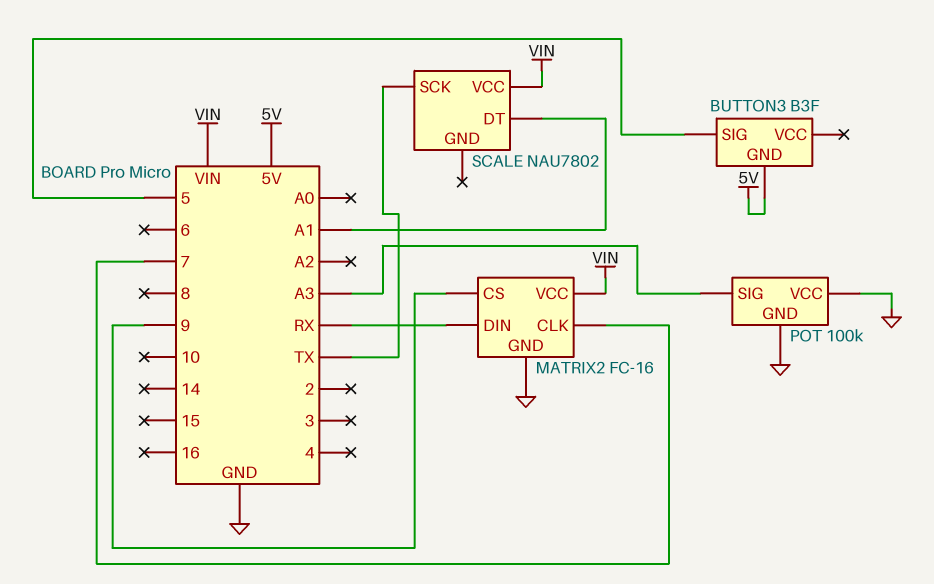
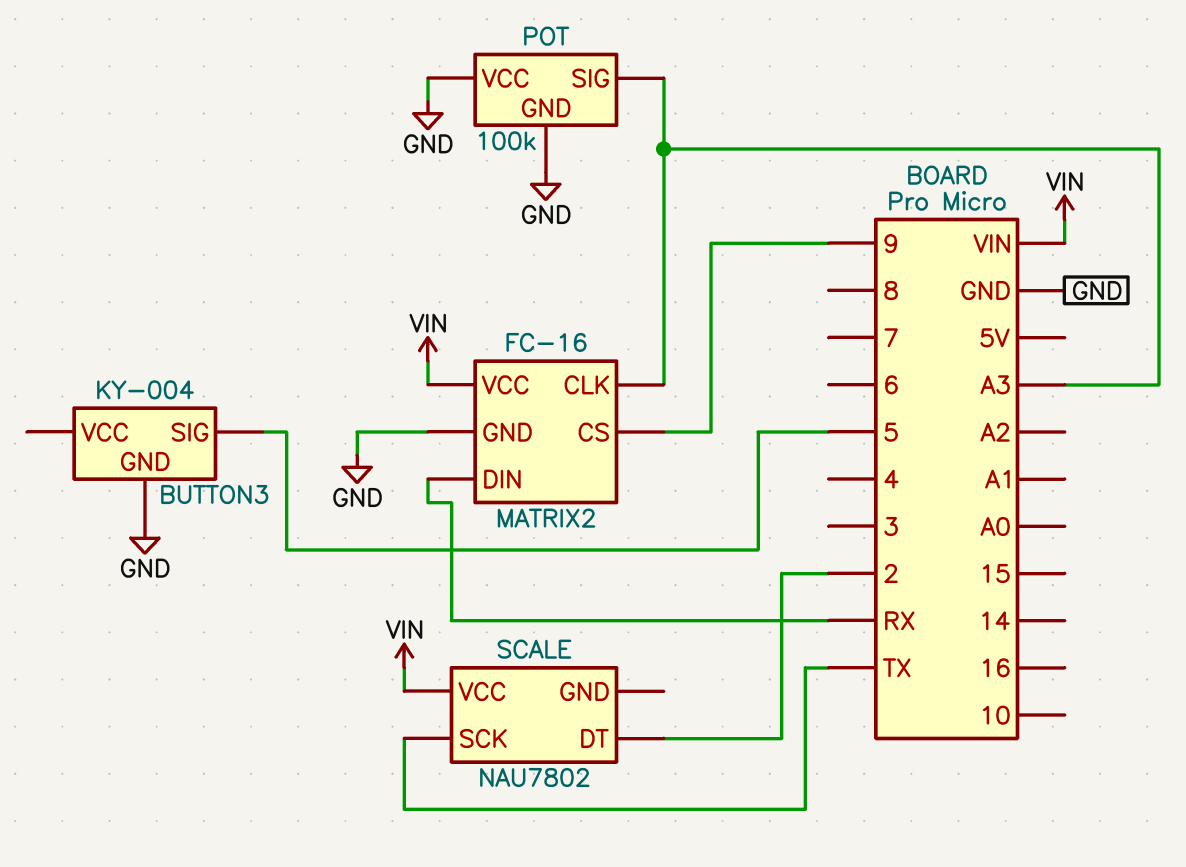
BUTTON3: B3F -> KY-004
BUTTON3 pin GND: 5V -> GND
MATRIX2 pin CLK: 7 -> A3
SCALE pin DT: A1 -> 2

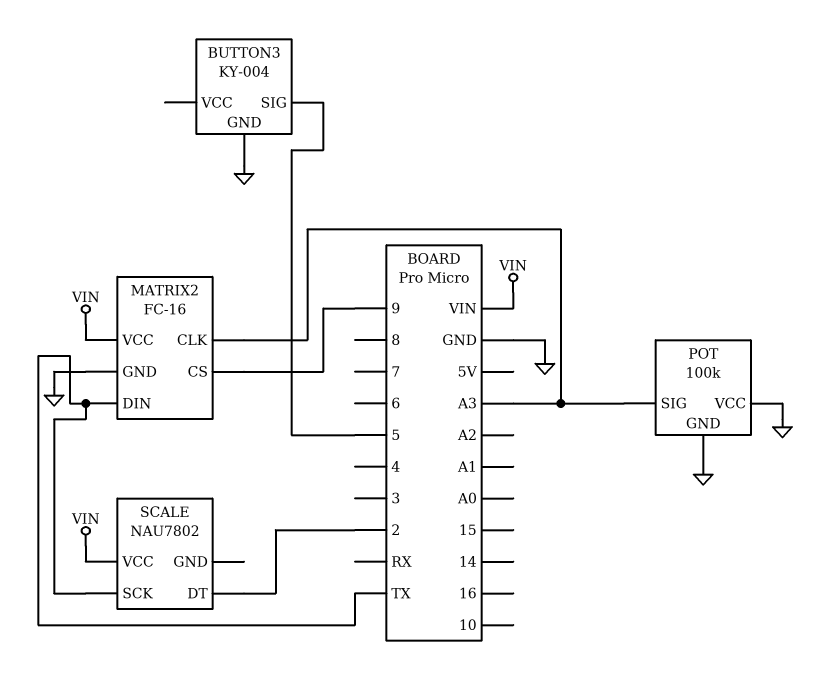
MATRIX2 pin DIN: RX -> TX

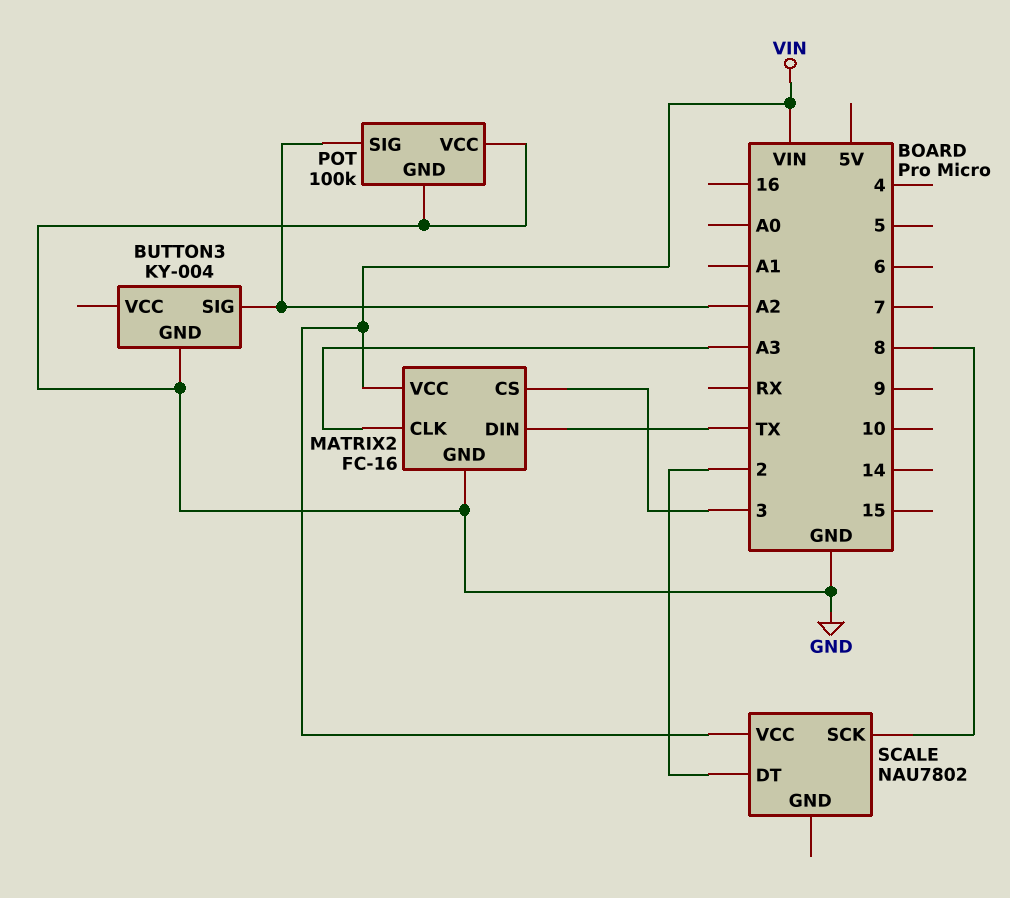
BUTTON3 pin SIG: 5 -> A2
MATRIX2 pin CS: 9 -> 3
POT pin SIG: A3 -> A2
SCALE pin SCK: TX -> 8

